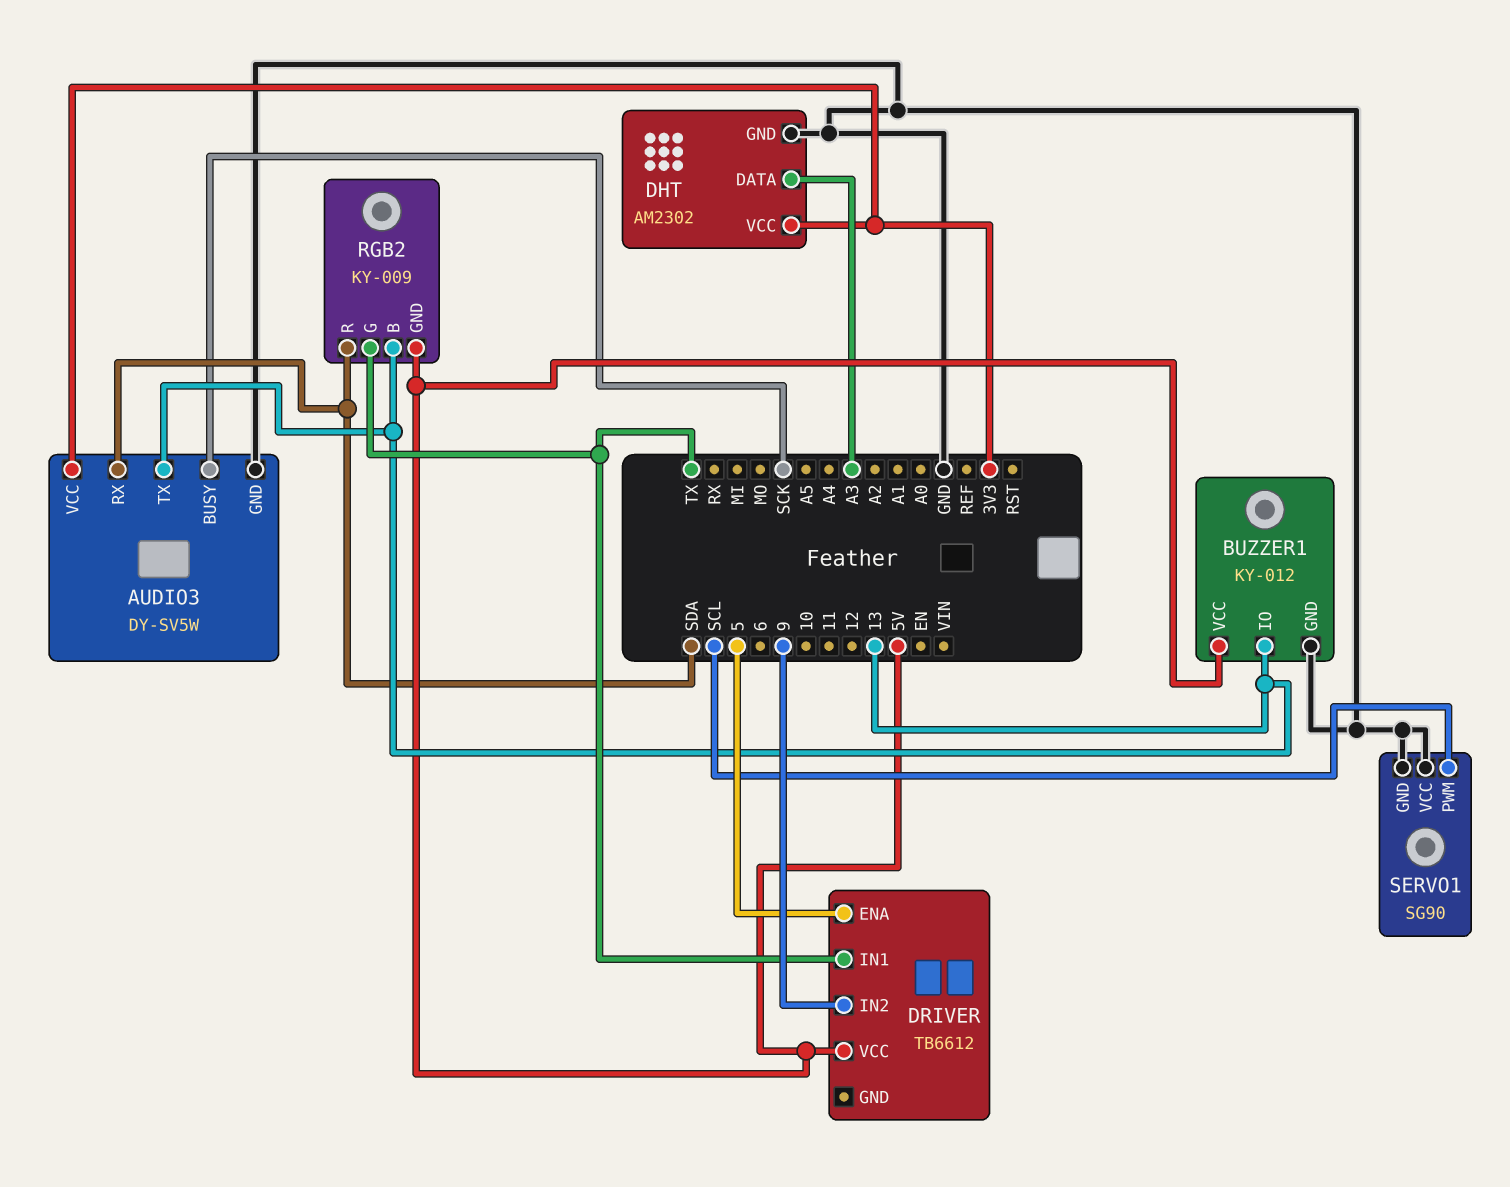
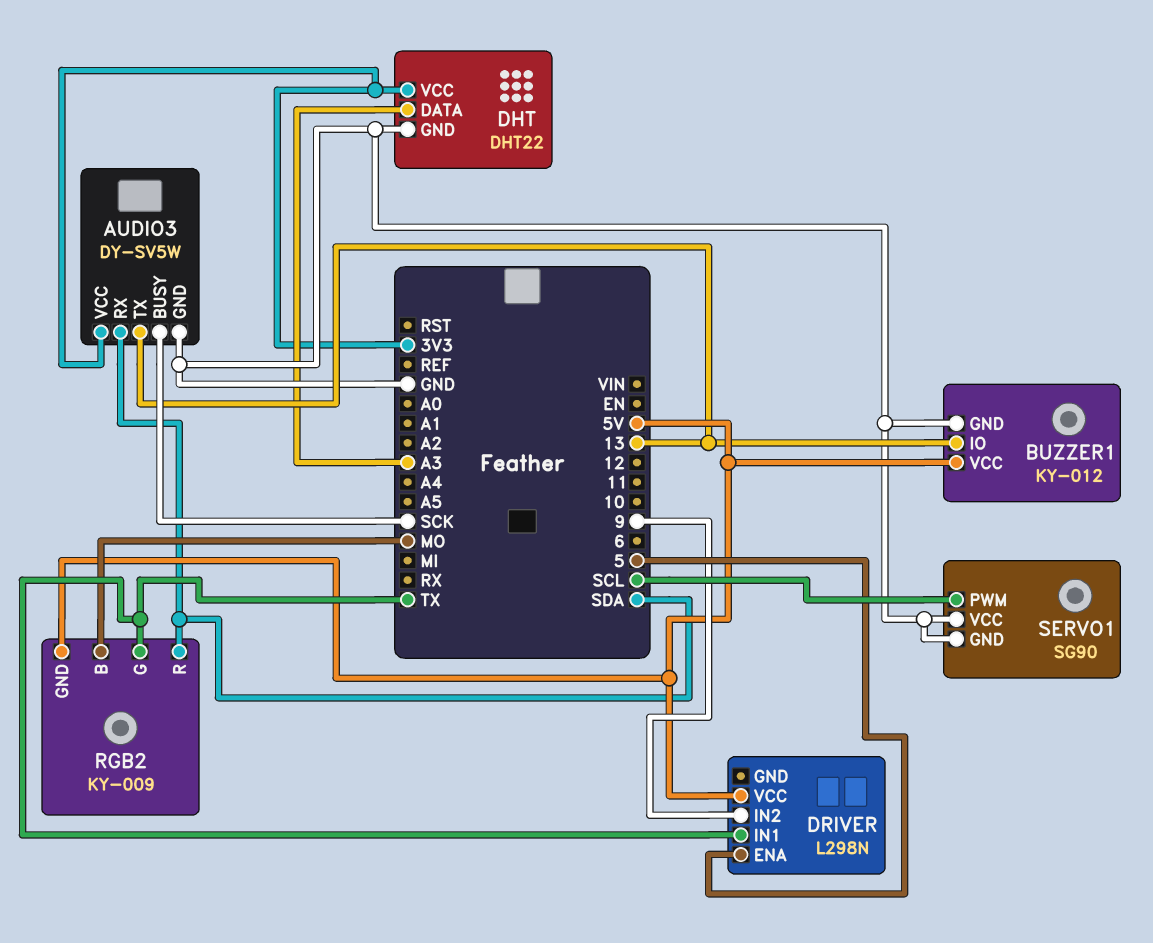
DHT: AM2302 -> DHT22
DRIVER: TB6612 -> L298N
RGB2 pin B: 13 -> MO

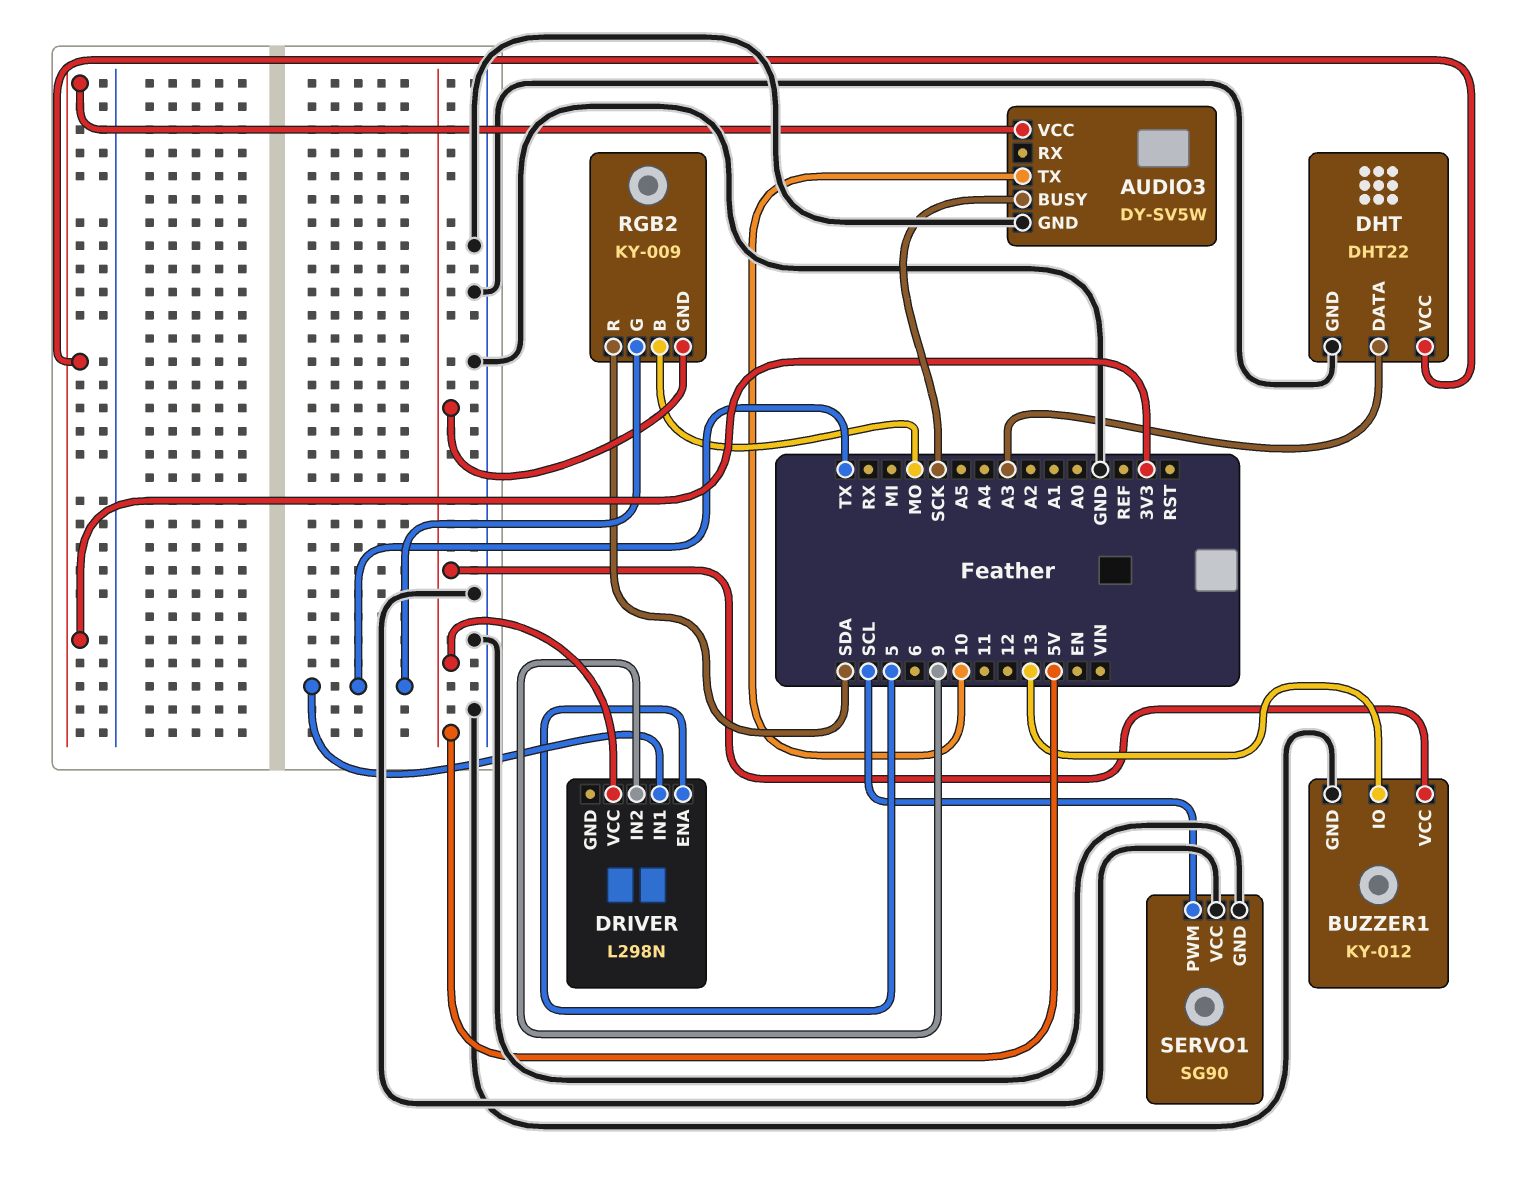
AUDIO3 pin RX: SDA -> none
AUDIO3 pin TX: 13 -> 10

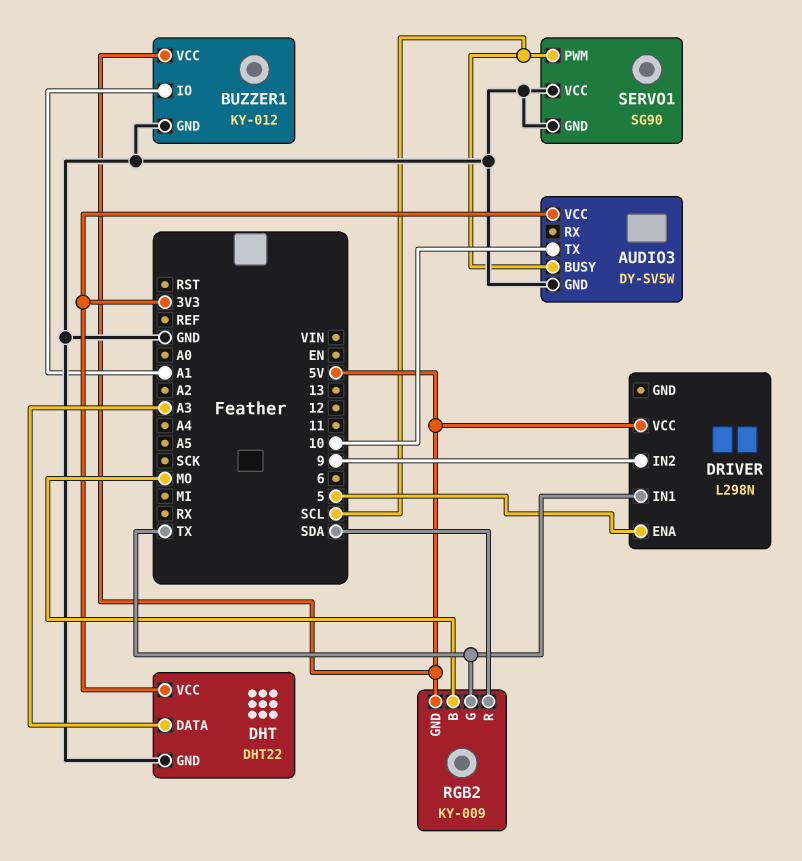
AUDIO3 pin BUSY: SCK -> SCL
BUZZER1 pin IO: 13 -> A1

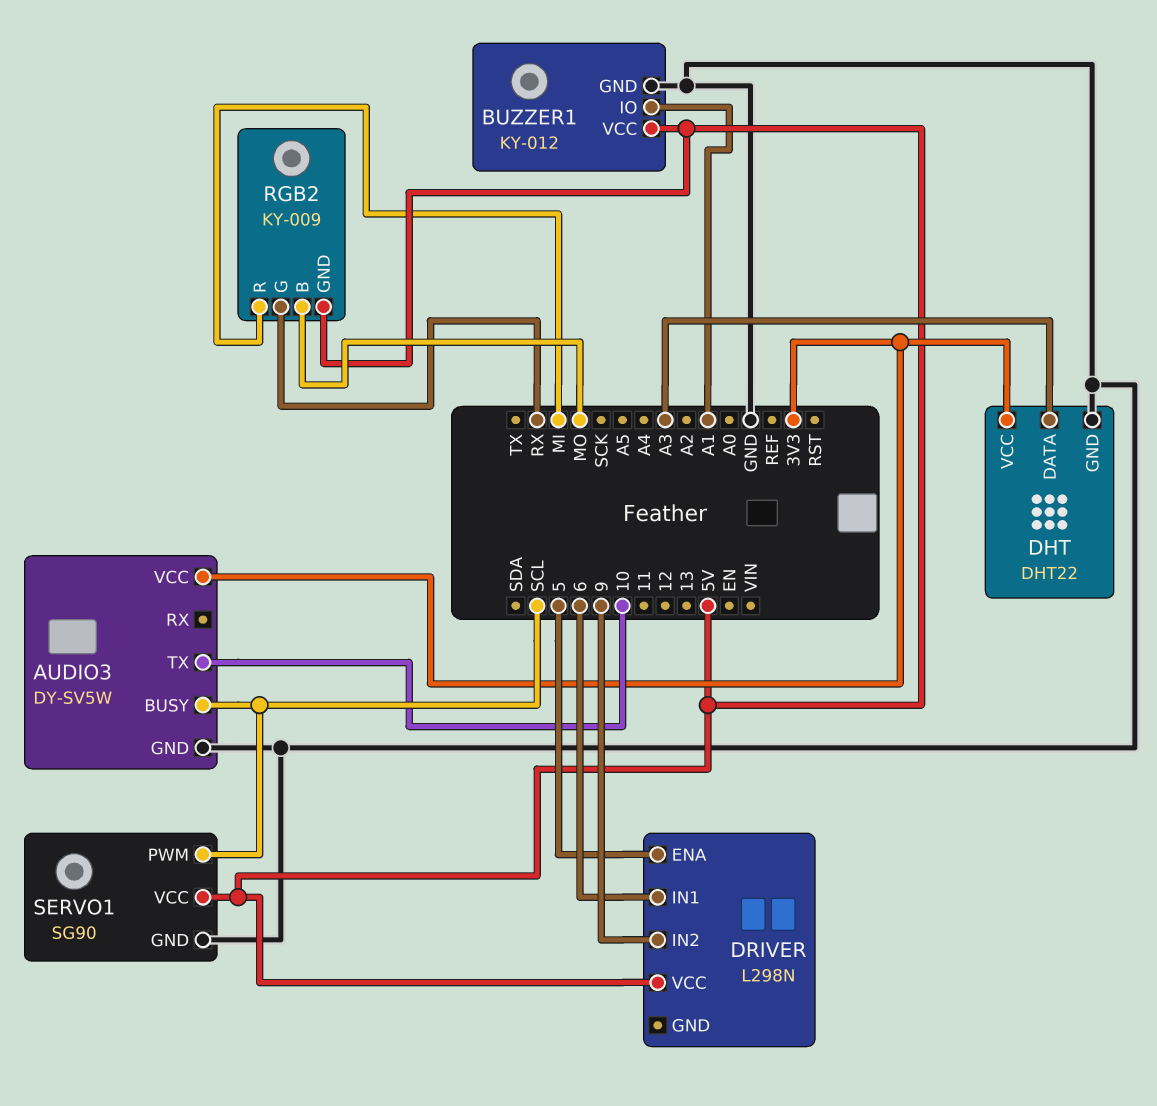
DRIVER pin IN1: TX -> 6
RGB2 pin G: TX -> RX
RGB2 pin R: SDA -> MI
SERVO1 pin VCC: GND -> 5V

